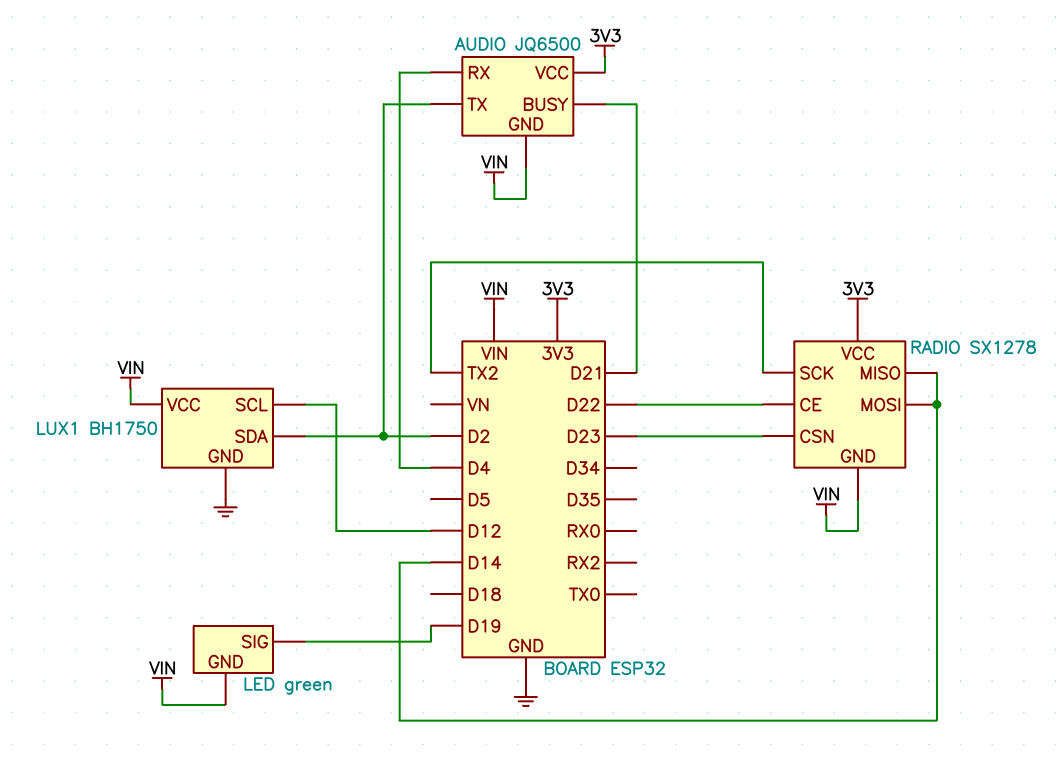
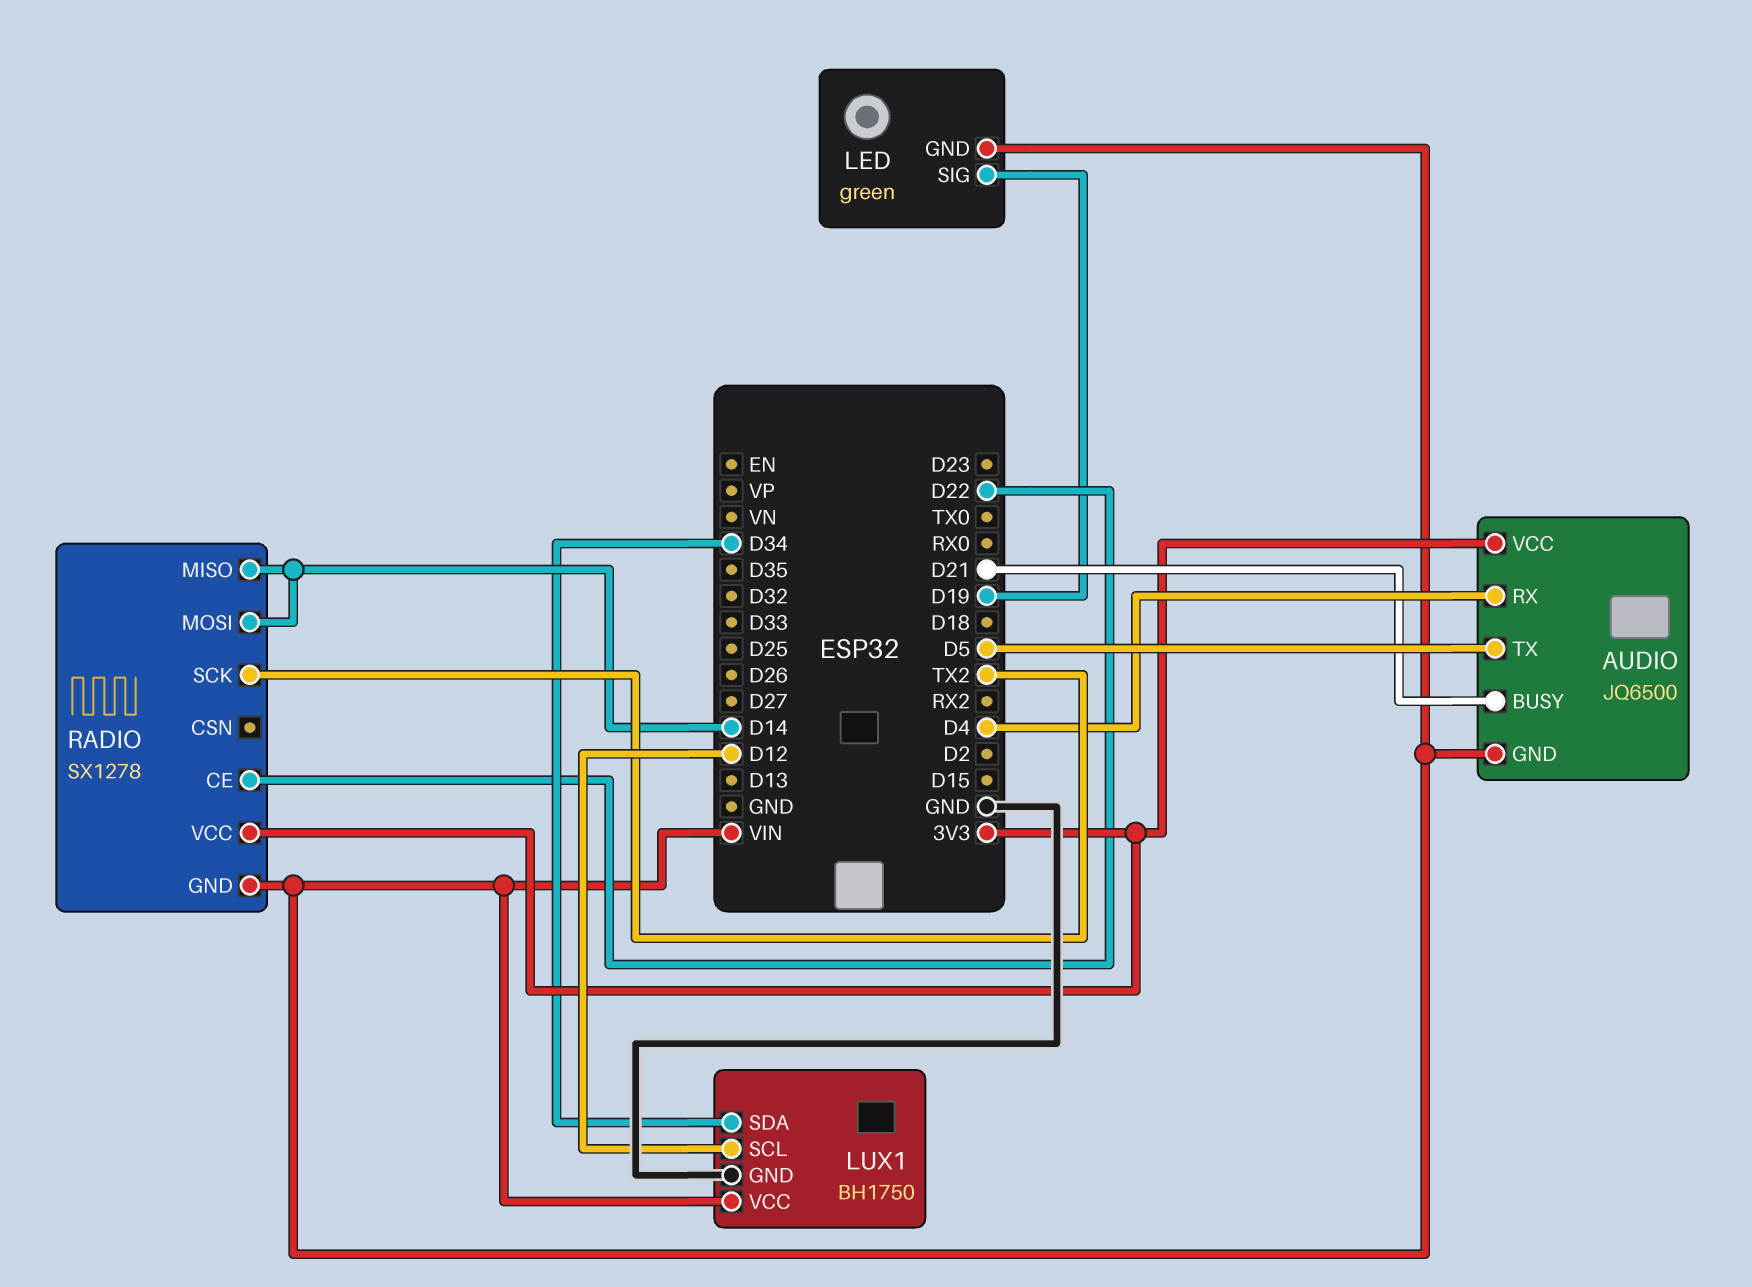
AUDIO pin TX: D2 -> D5
LUX1 pin SDA: D2 -> D34
RADIO pin CSN: D23 -> none

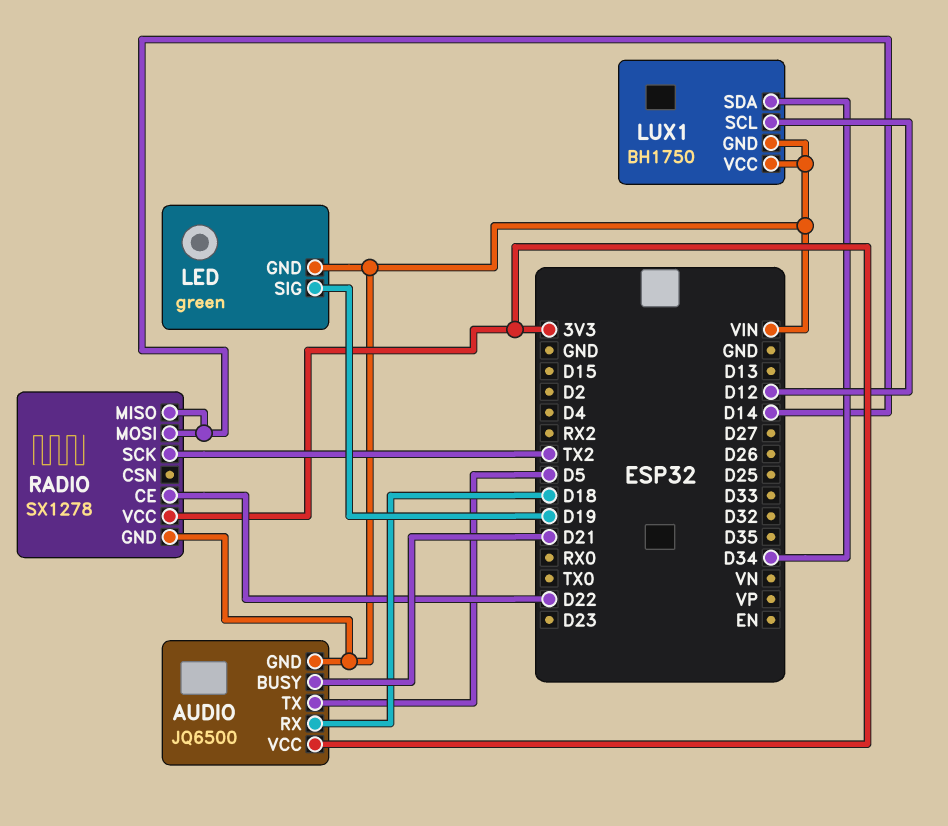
AUDIO pin RX: D4 -> D18
LUX1 pin GND: GND -> VIN

